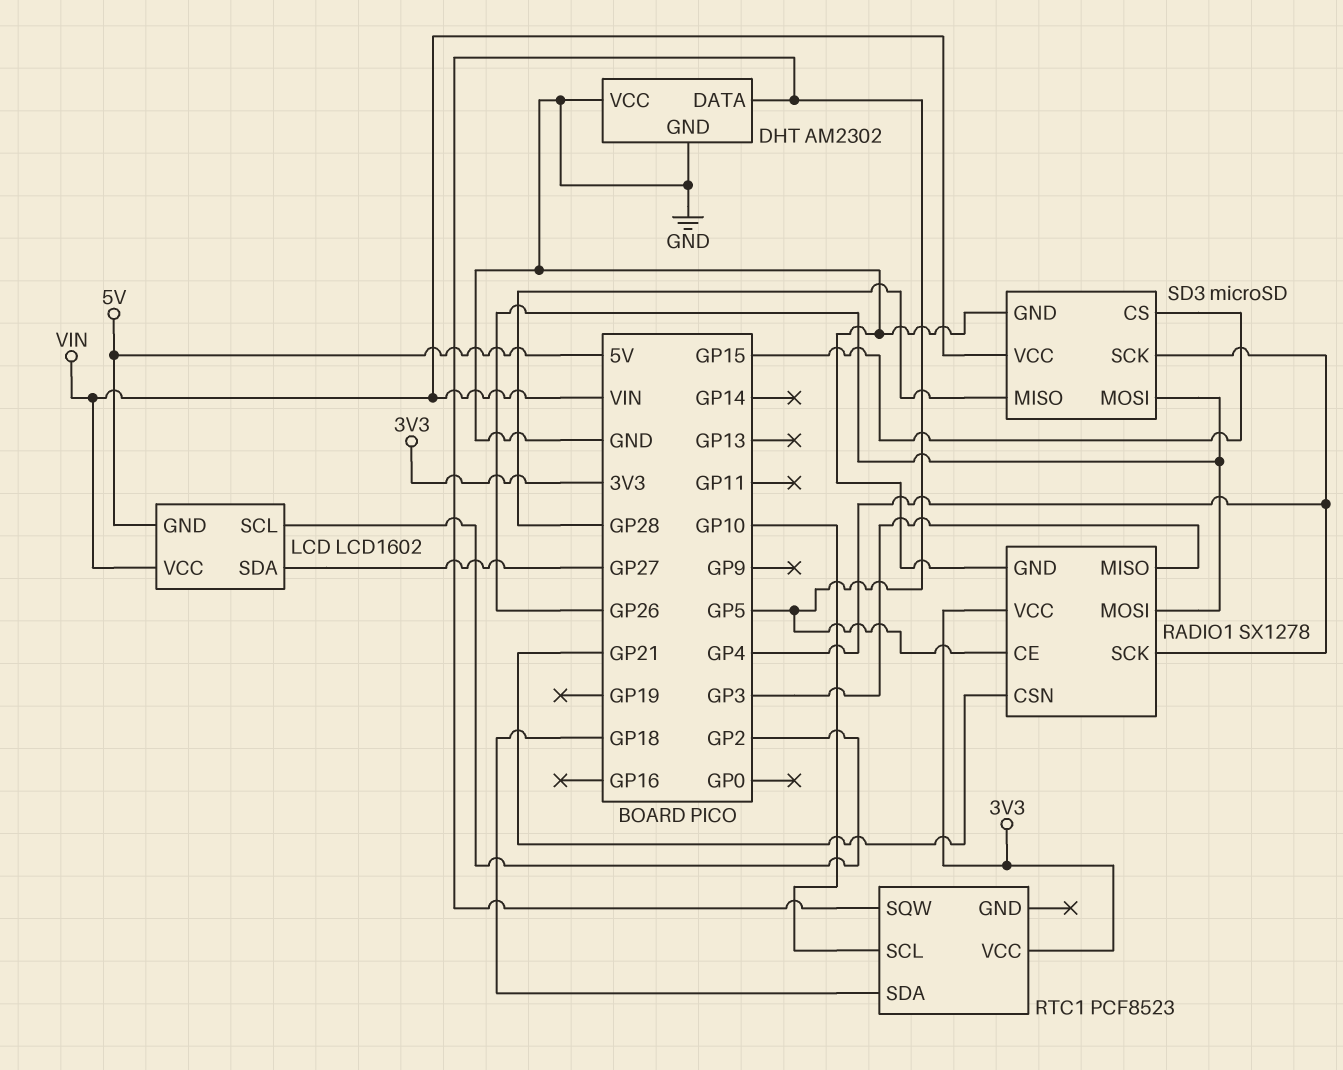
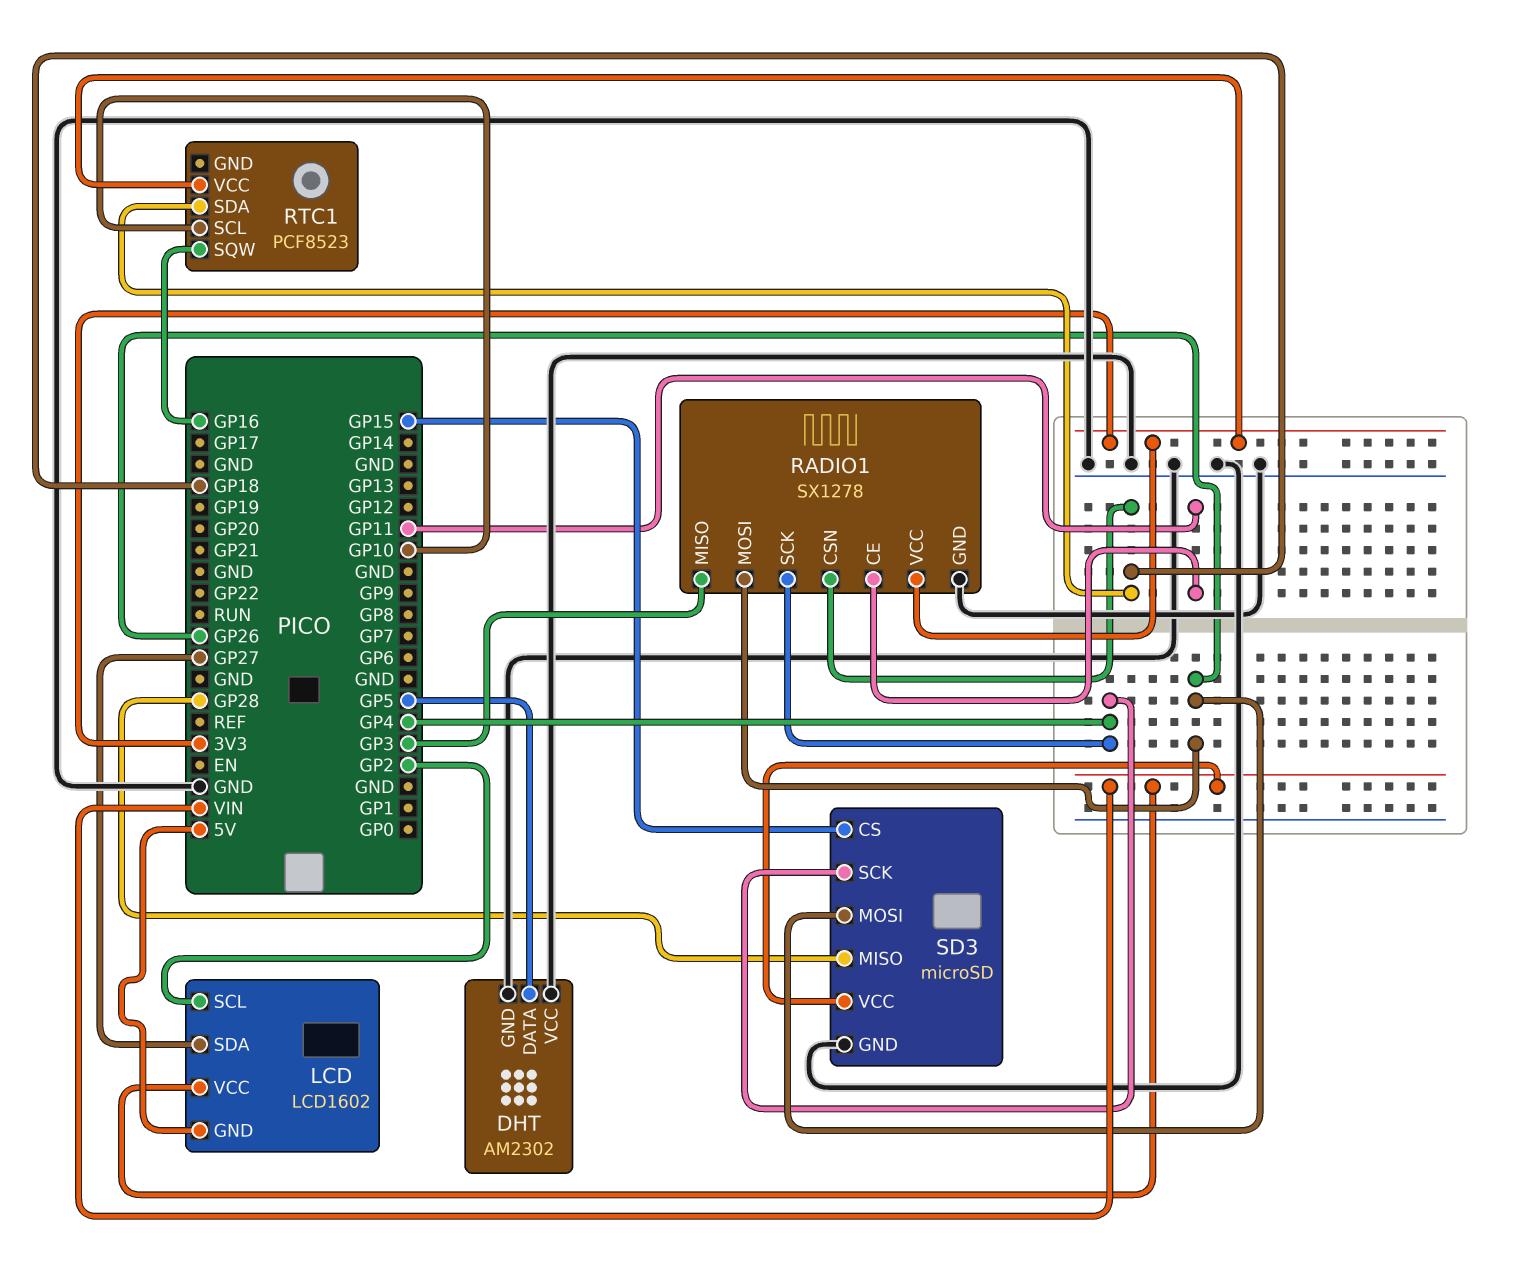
RADIO1 pin CE: GP5 -> GP11
RADIO1 pin CSN: GP21 -> GP18
RTC1 pin SQW: GP5 -> GP16

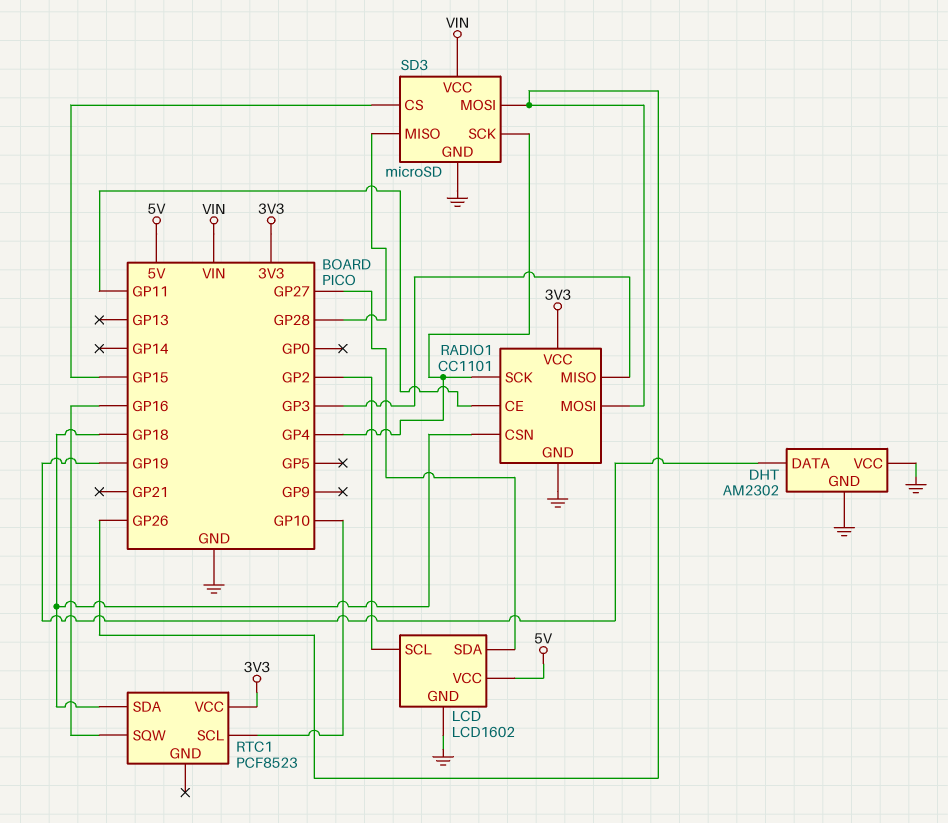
DHT pin DATA: GP5 -> GP19
LCD pin GND: 5V -> GND
LCD pin VCC: VIN -> 5V
RADIO1: SX1278 -> CC1101

